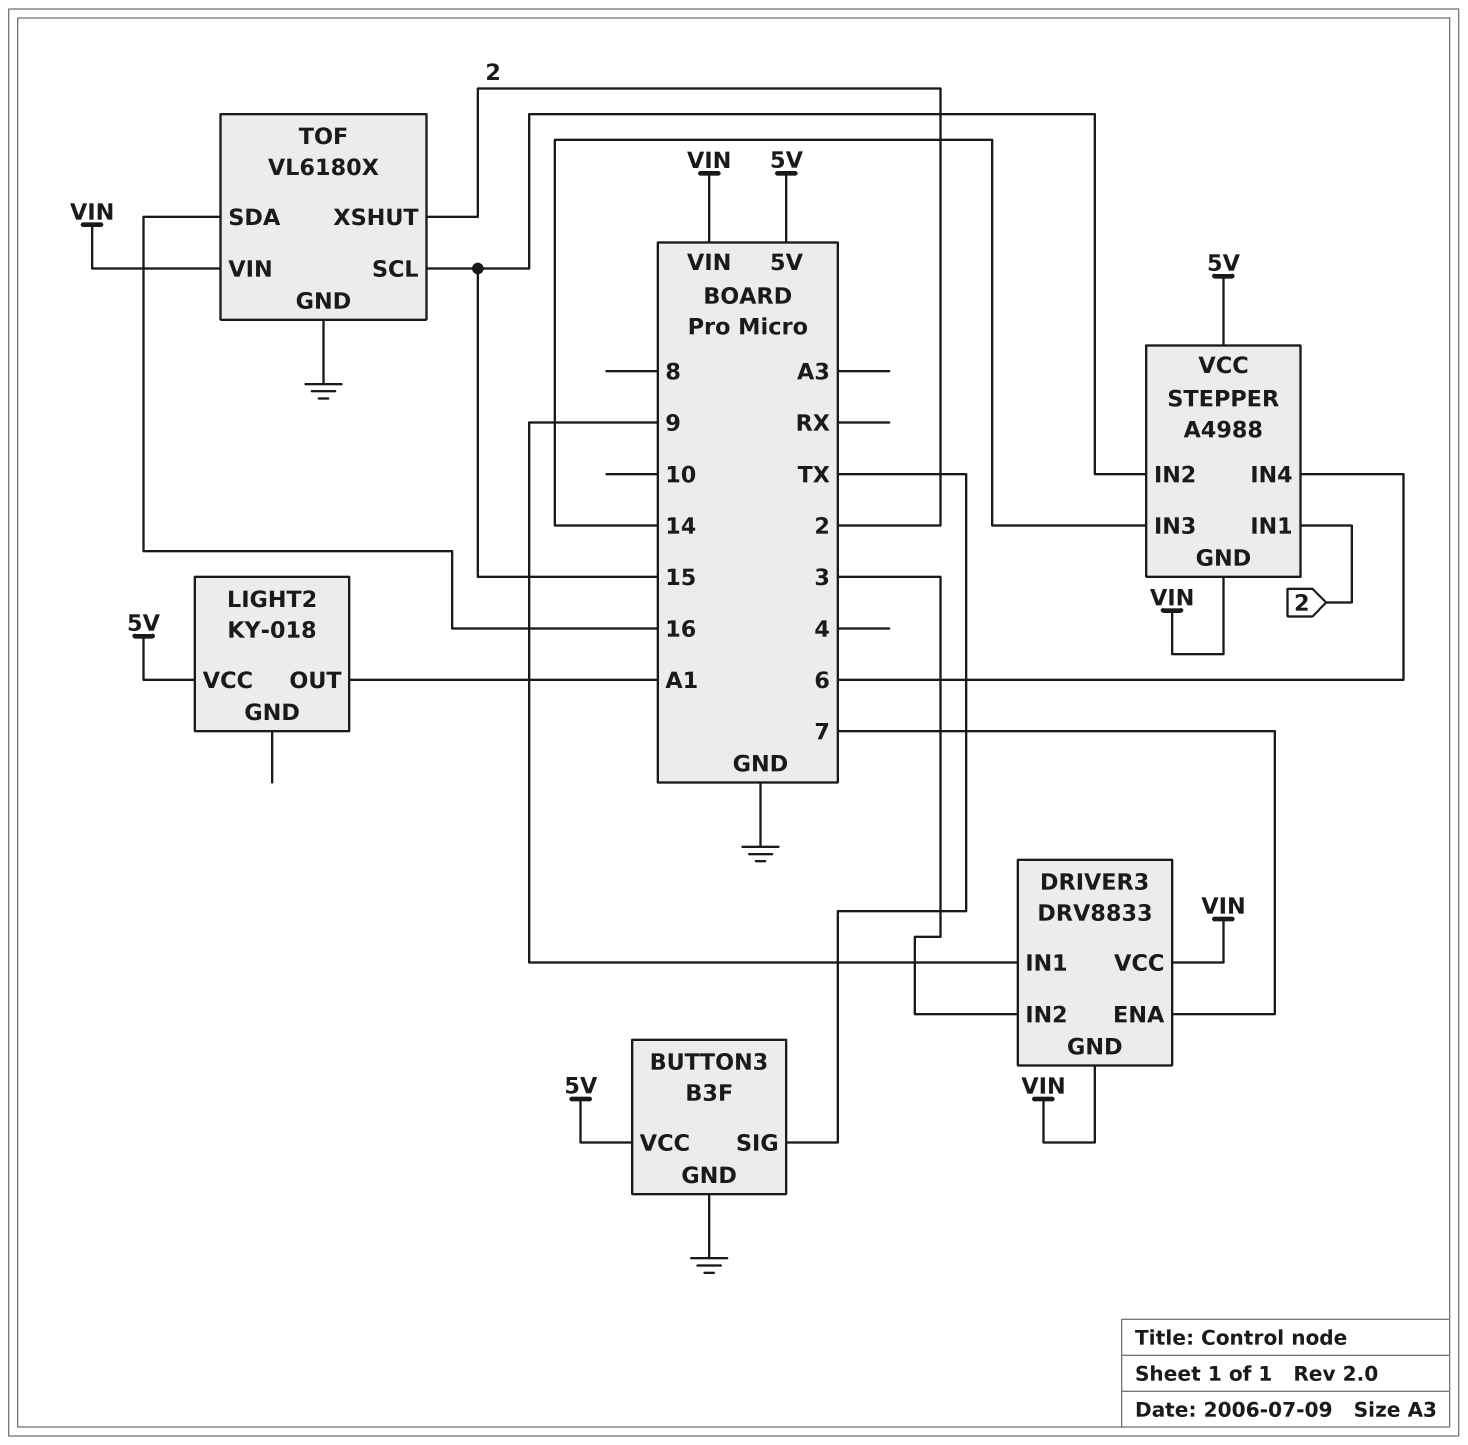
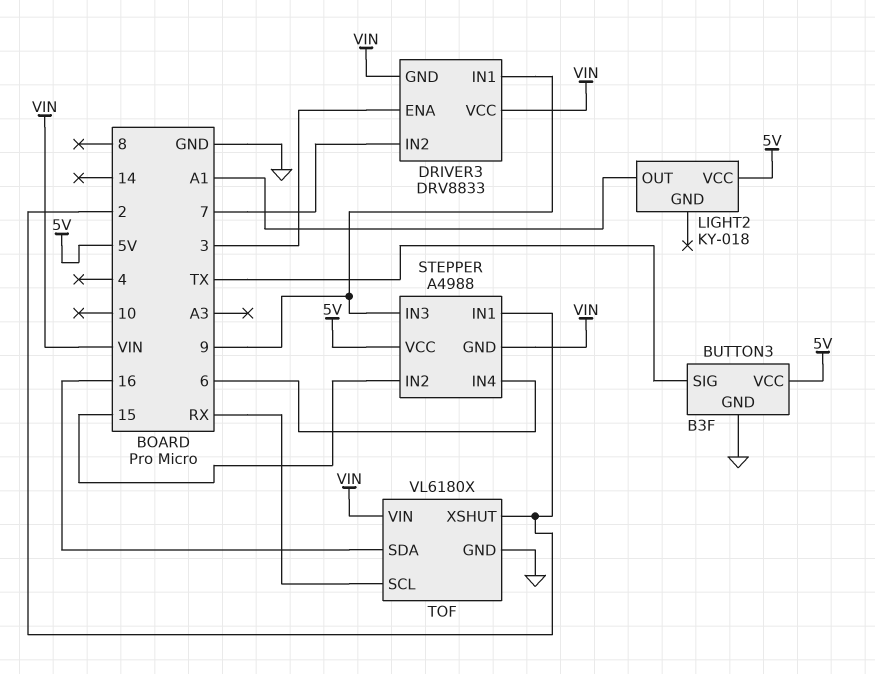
DRIVER3 pin ENA: 7 -> 3
DRIVER3 pin IN2: 3 -> 7
STEPPER pin IN3: 14 -> 9
TOF pin SCL: 15 -> RX

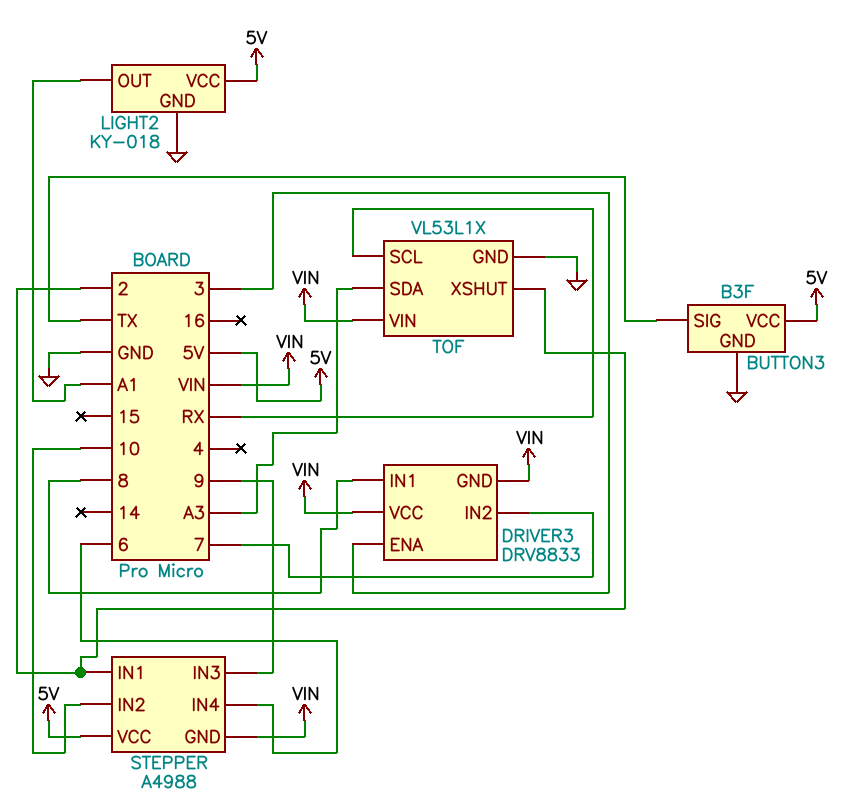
DRIVER3 pin IN1: 9 -> 8
LIGHT2 pin GND: none -> GND
STEPPER pin IN2: 15 -> 10
TOF: VL6180X -> VL53L1X
TOF pin SDA: 16 -> A3

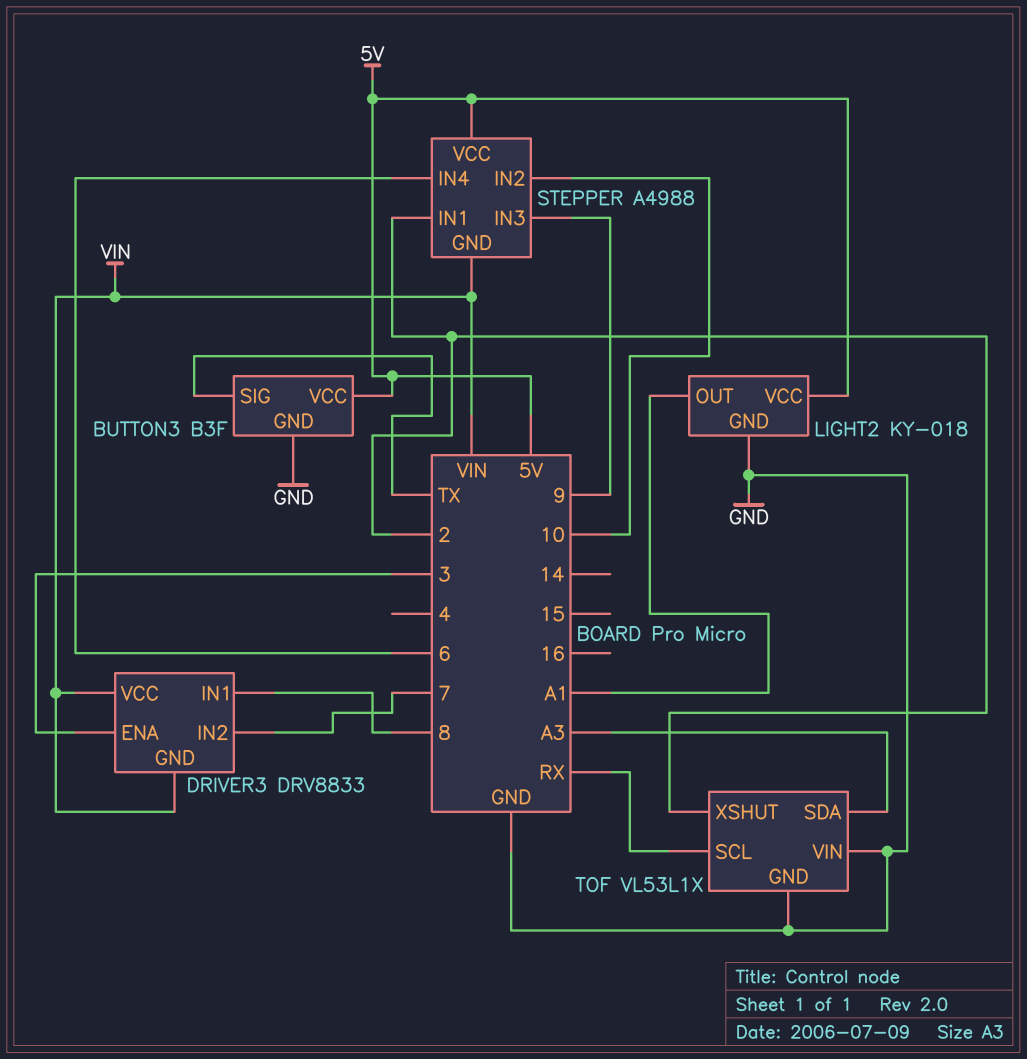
TOF pin VIN: VIN -> GND

